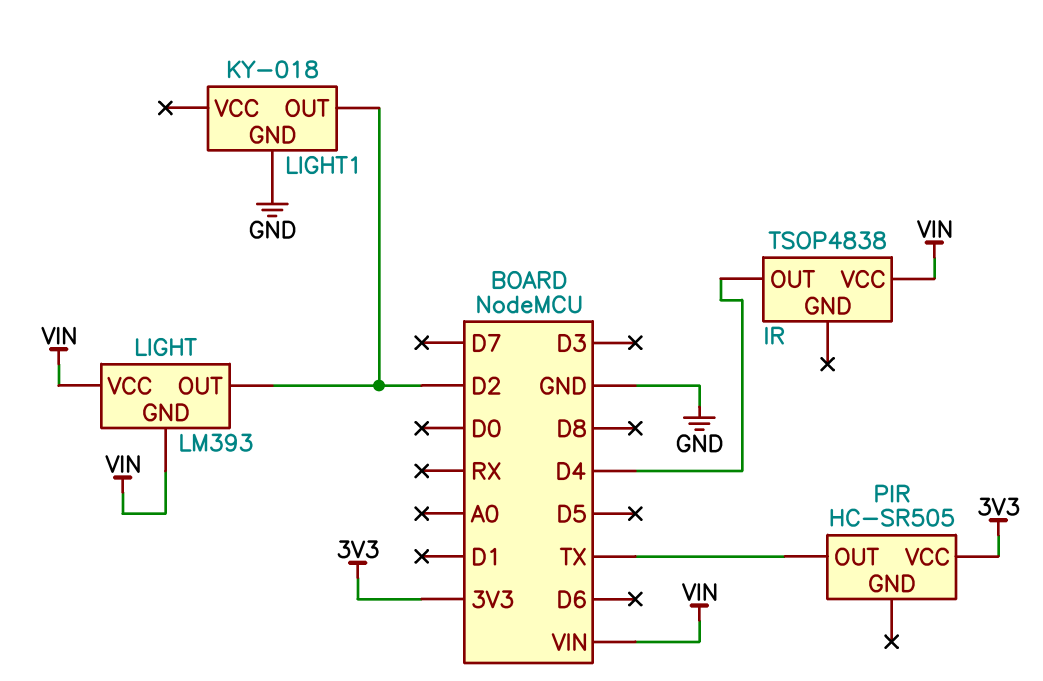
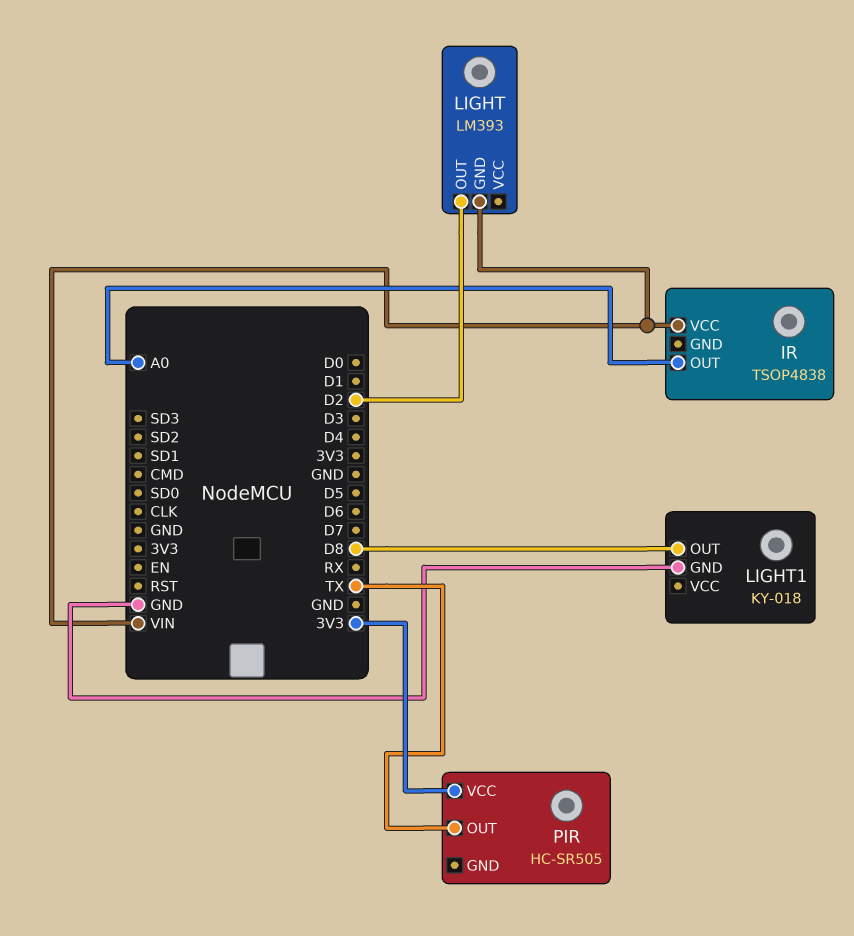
IR pin OUT: D4 -> A0
LIGHT pin VCC: VIN -> none
LIGHT1 pin OUT: D2 -> D8

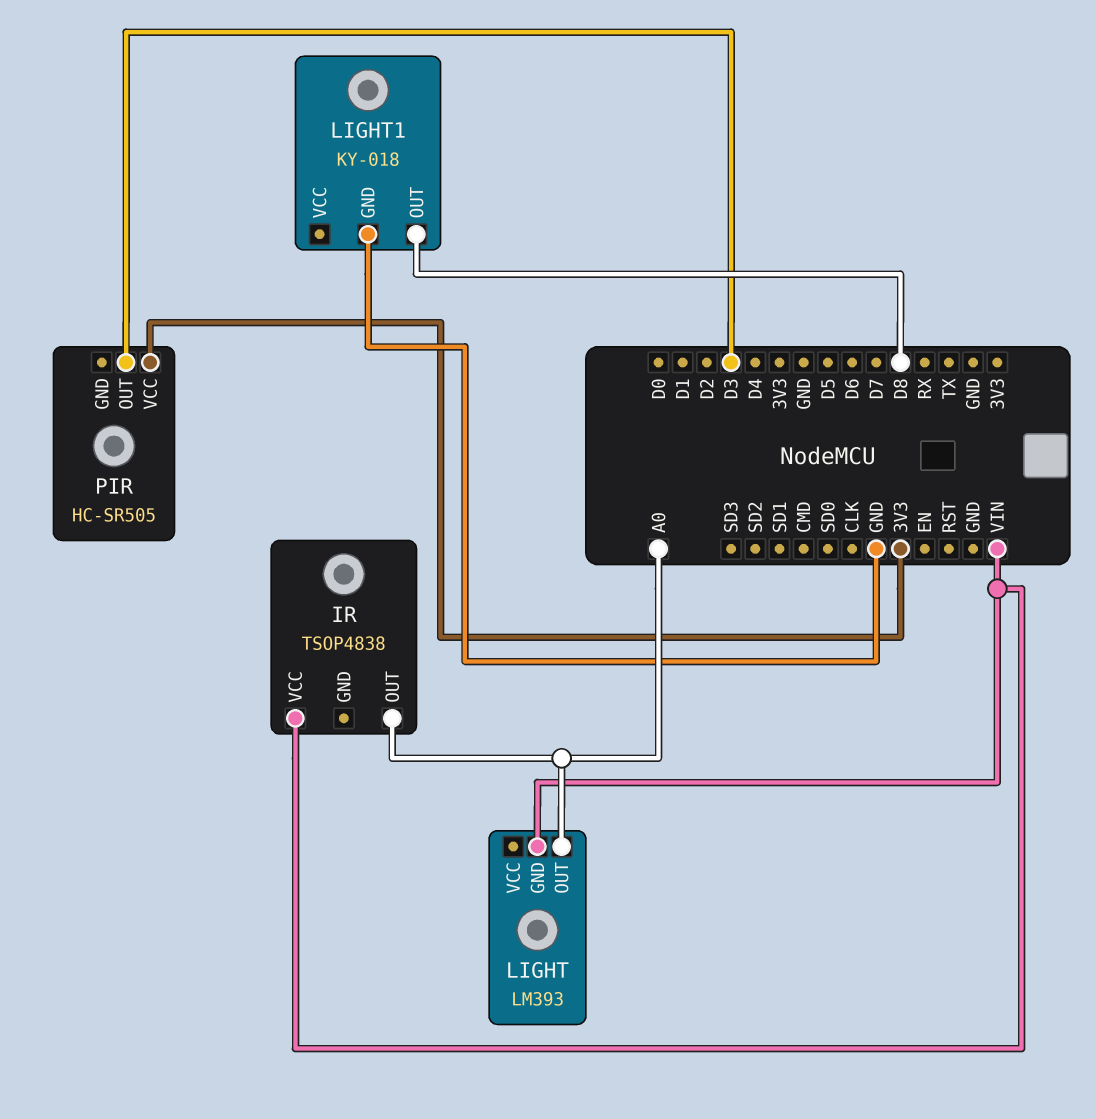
LIGHT pin OUT: D2 -> A0
PIR pin OUT: TX -> D3

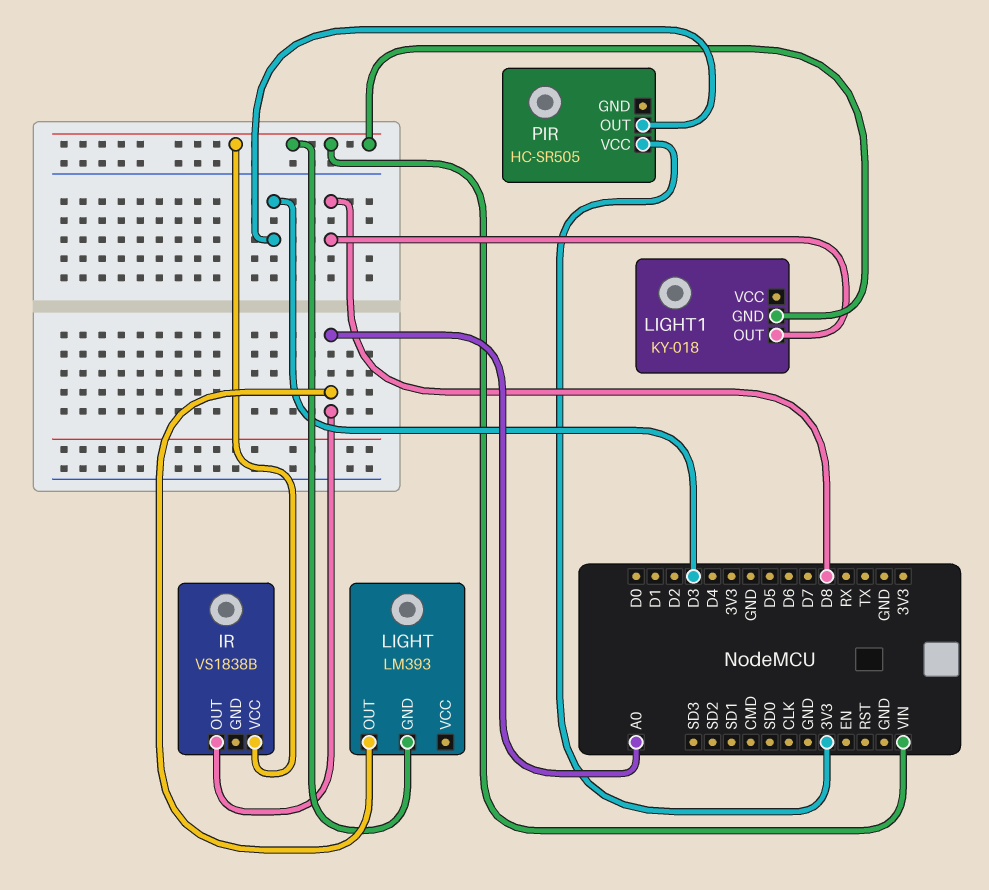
IR: TSOP4838 -> VS1838B
LIGHT1 pin GND: GND -> VIN

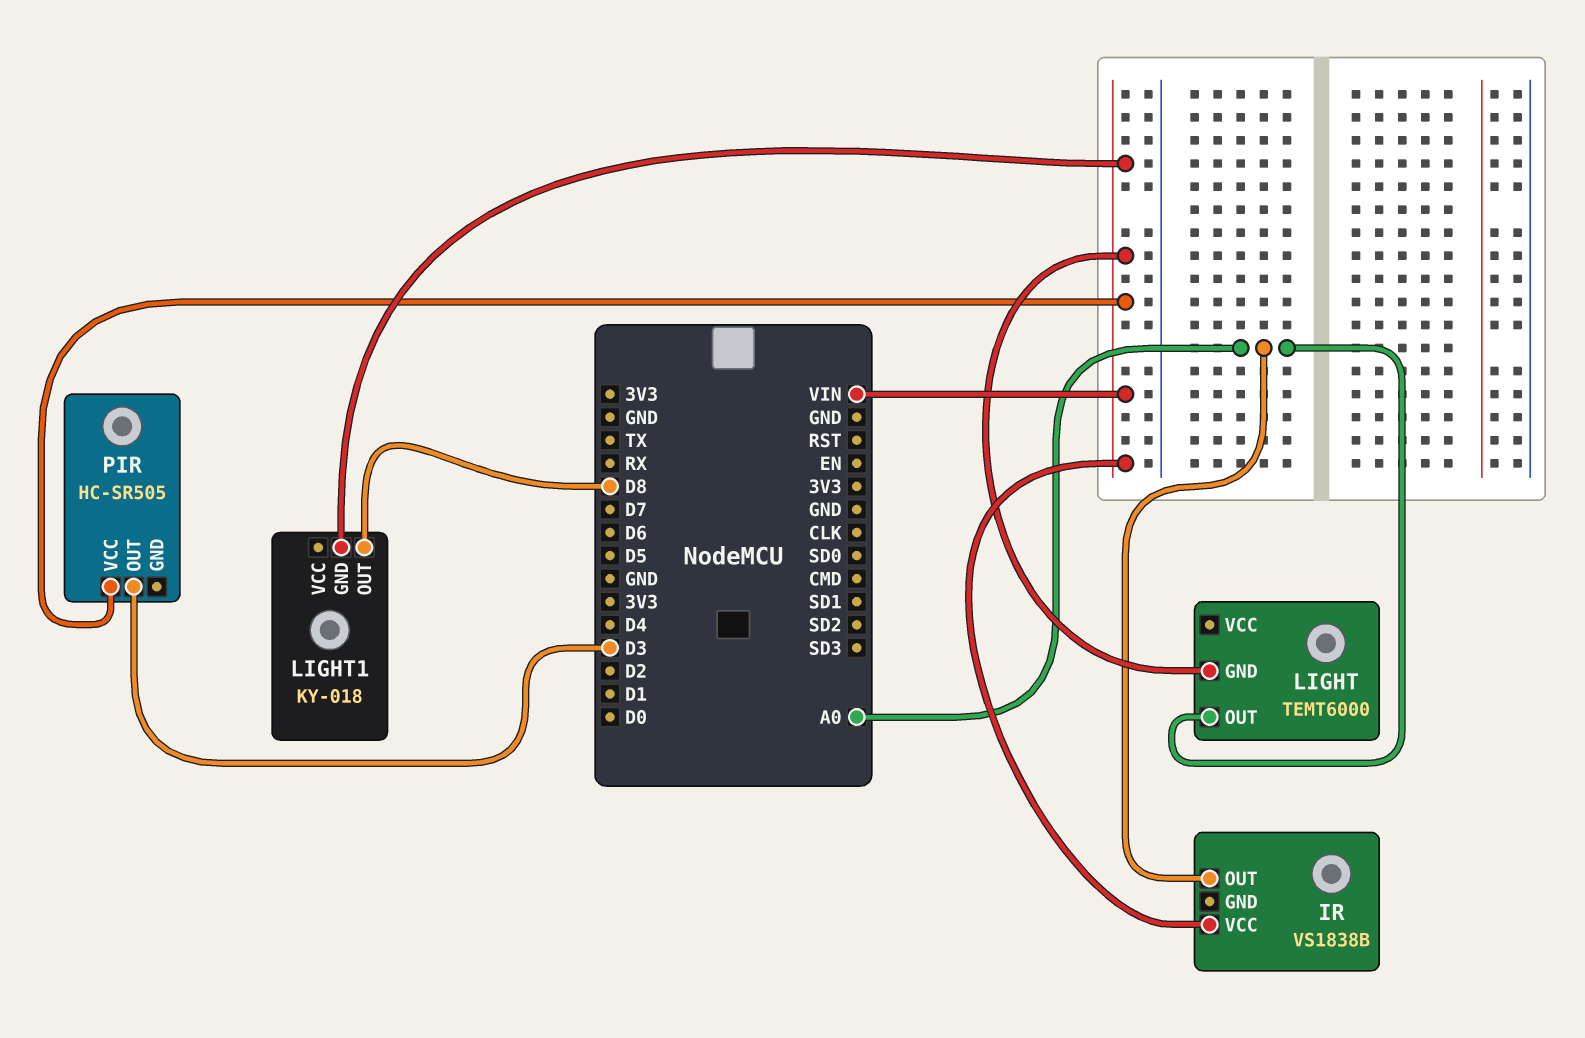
LIGHT: LM393 -> TEMT6000
PIR pin VCC: 3V3 -> VIN

